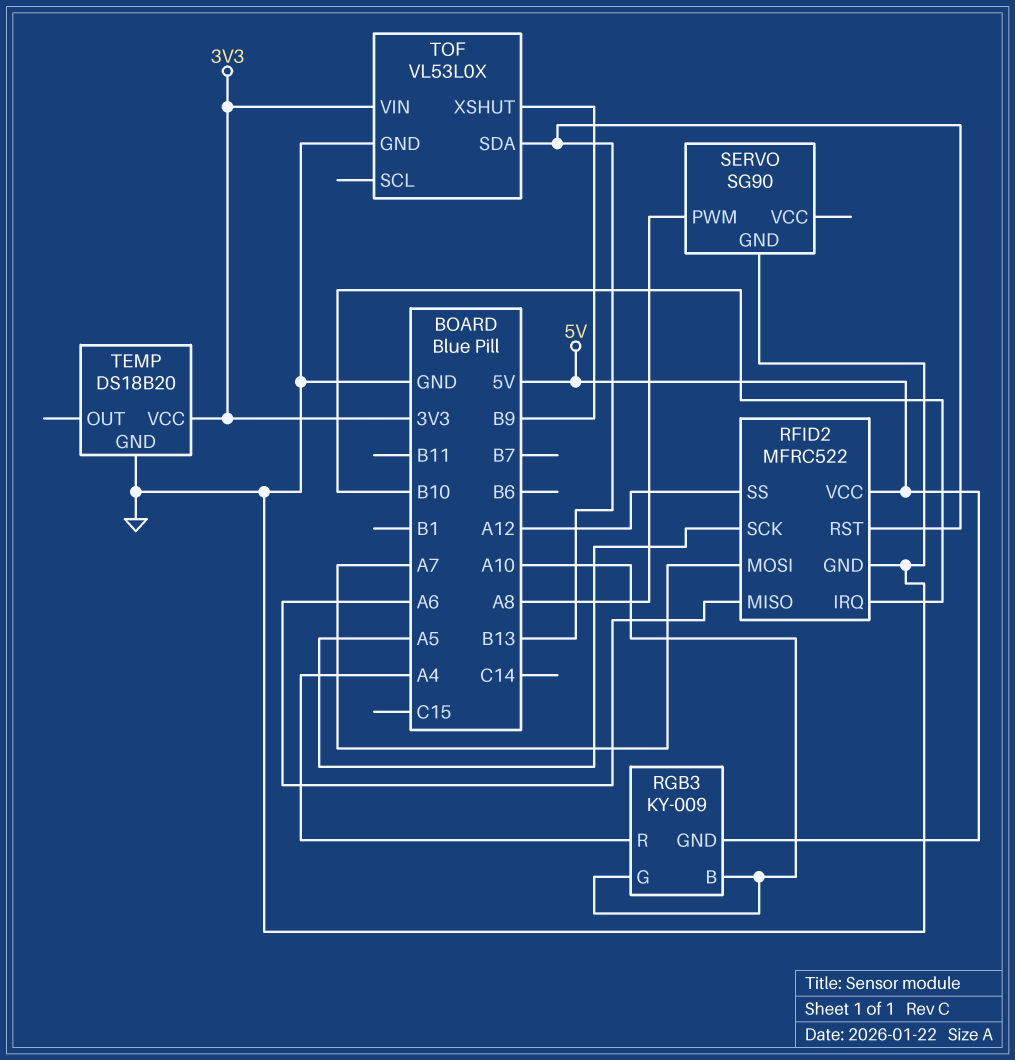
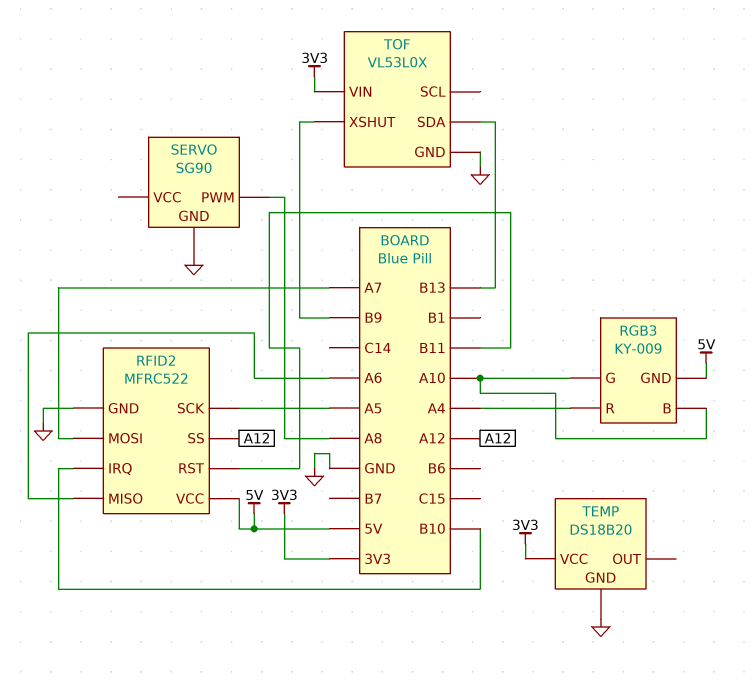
RFID2 pin RST: B13 -> B11

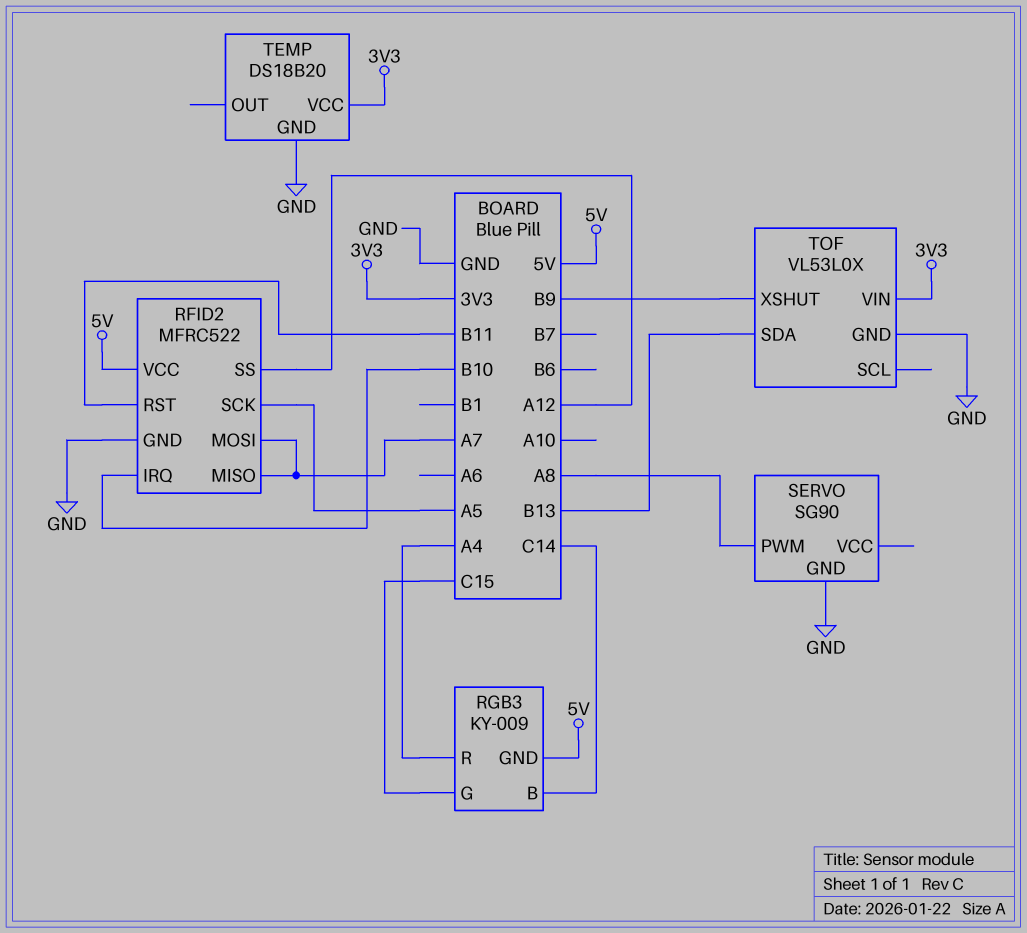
RFID2 pin MISO: A6 -> A7
RGB3 pin B: A10 -> C14
RGB3 pin G: A10 -> C15

